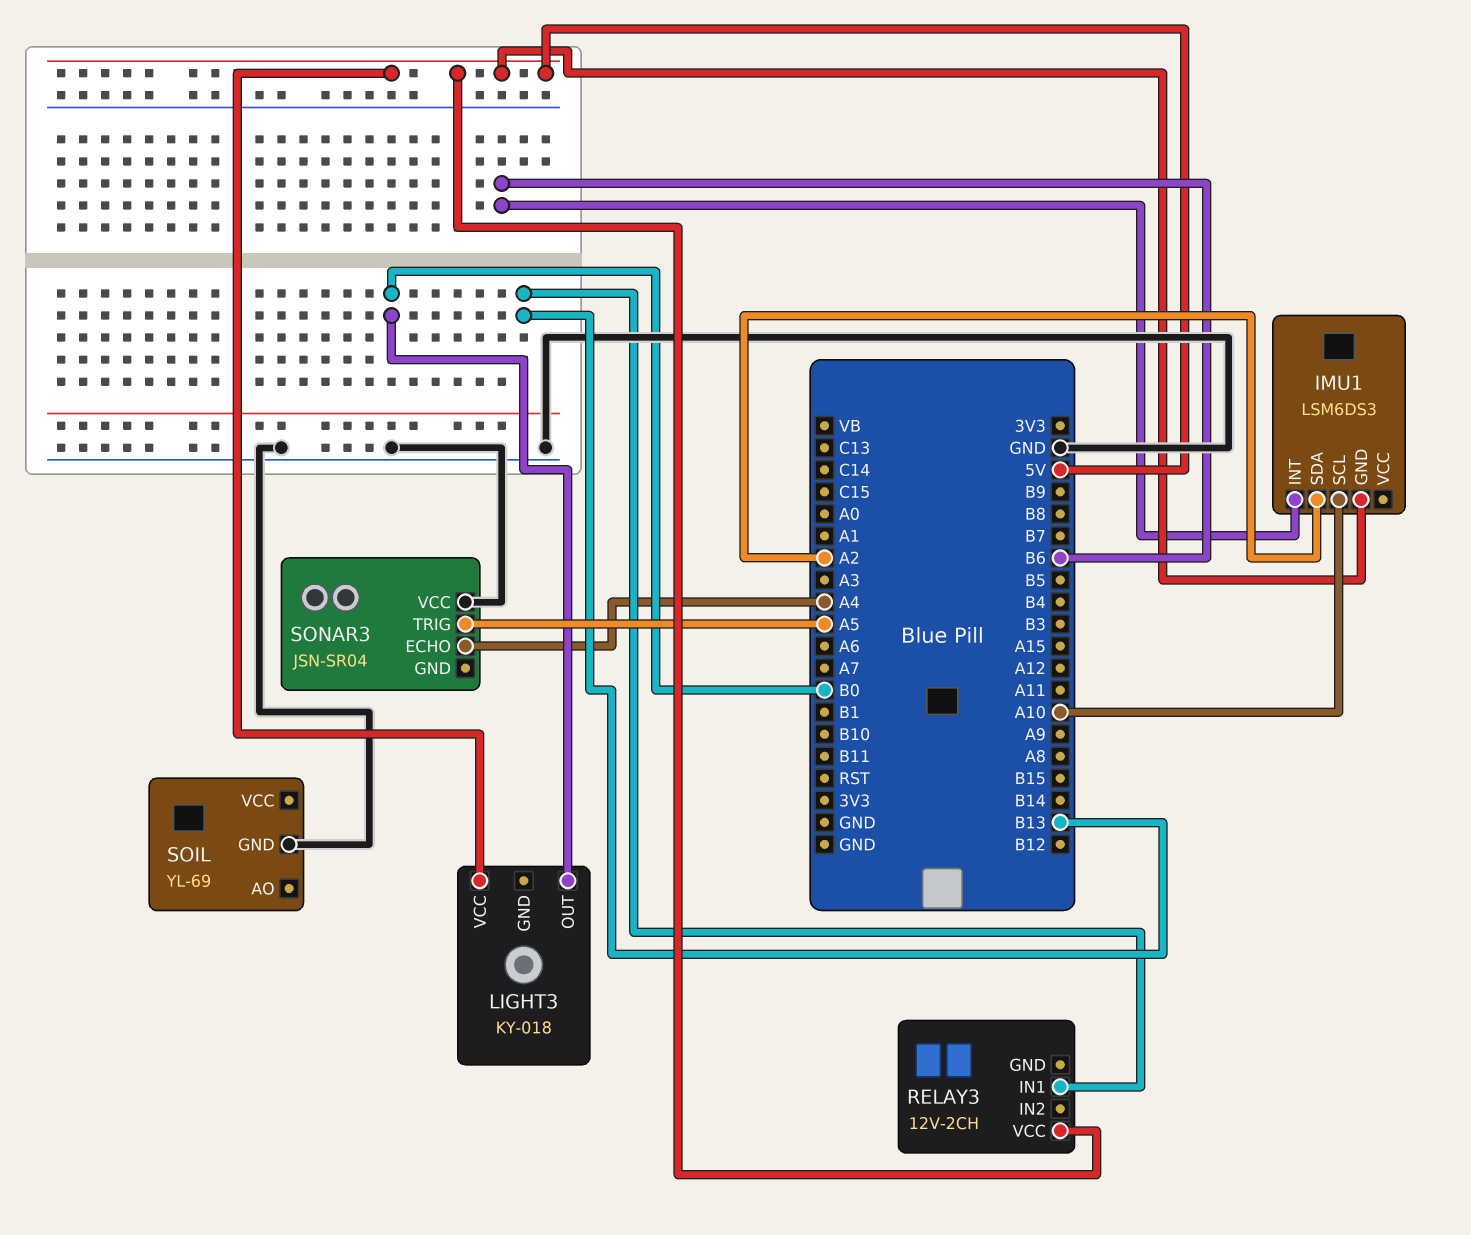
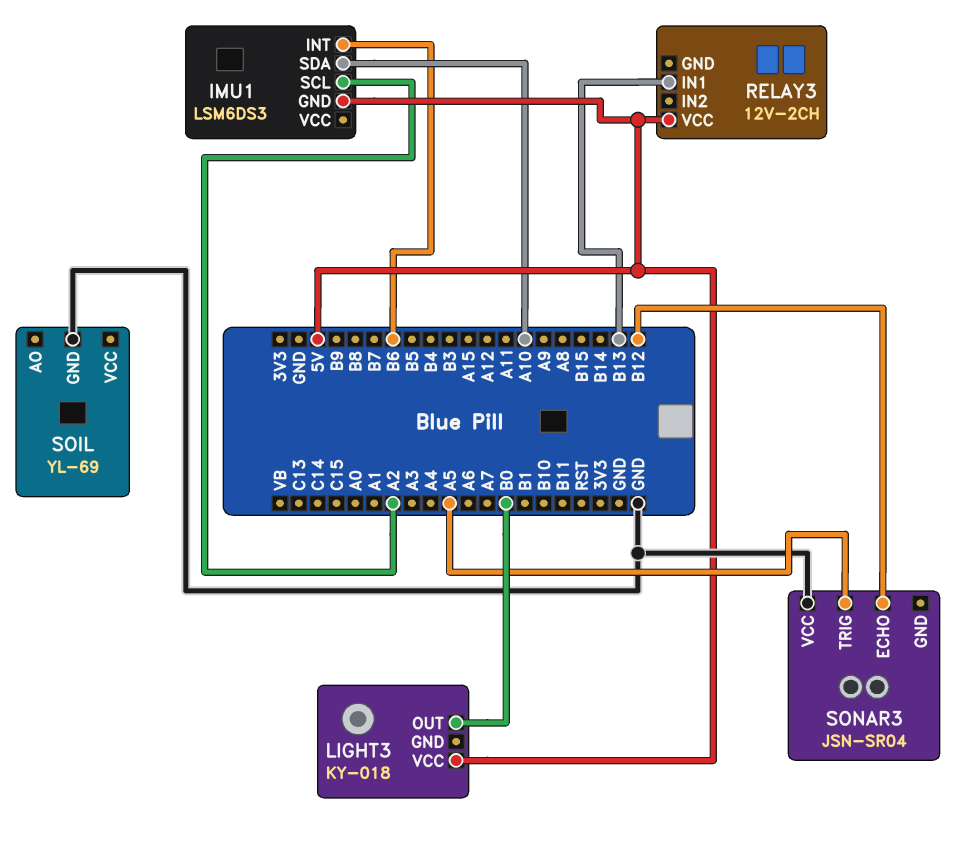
IMU1 pin SCL: A10 -> A2
IMU1 pin SDA: A2 -> A10
SONAR3 pin ECHO: A4 -> B12

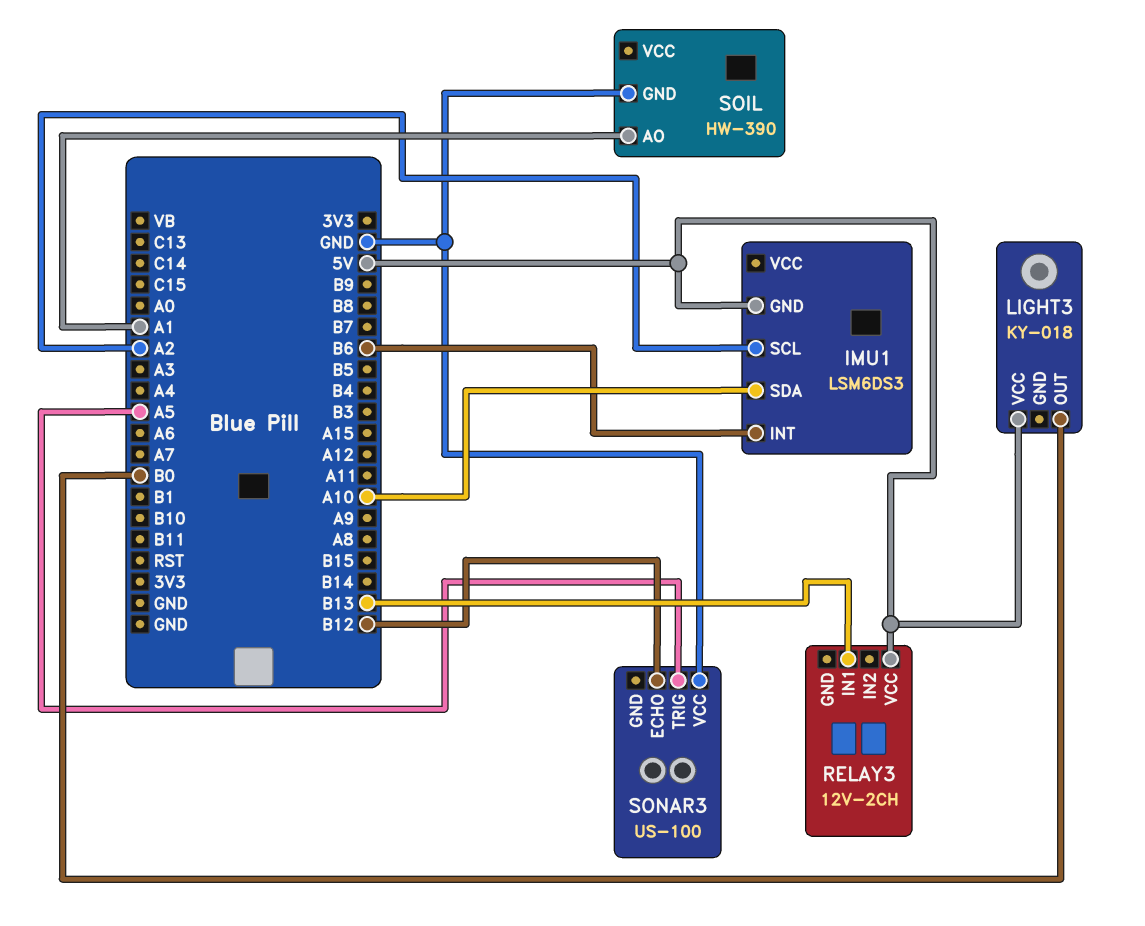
SOIL: YL-69 -> HW-390
SOIL pin AO: none -> A1
SONAR3: JSN-SR04 -> US-100

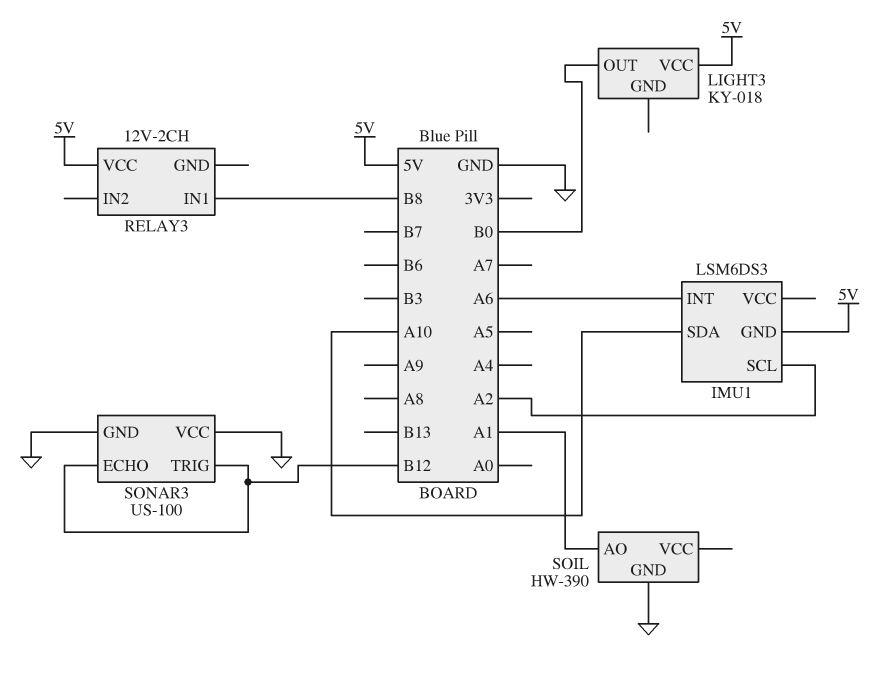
IMU1 pin INT: B6 -> A6
RELAY3 pin IN1: B13 -> B8
SONAR3 pin GND: none -> GND
SONAR3 pin TRIG: A5 -> B12

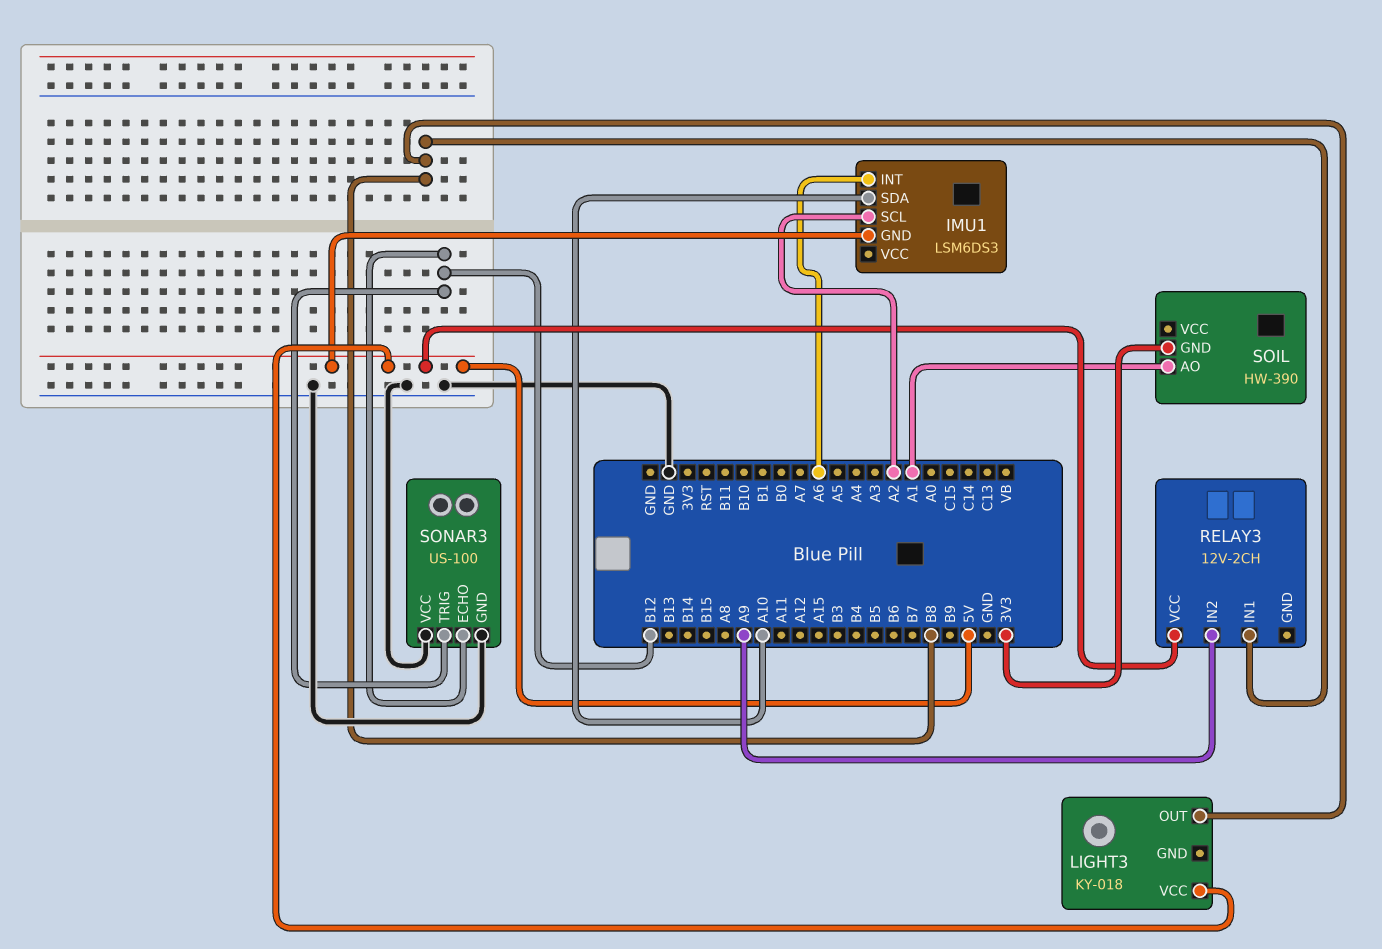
LIGHT3 pin OUT: B0 -> B8
RELAY3 pin IN2: none -> A9
SOIL pin GND: GND -> 3V3

